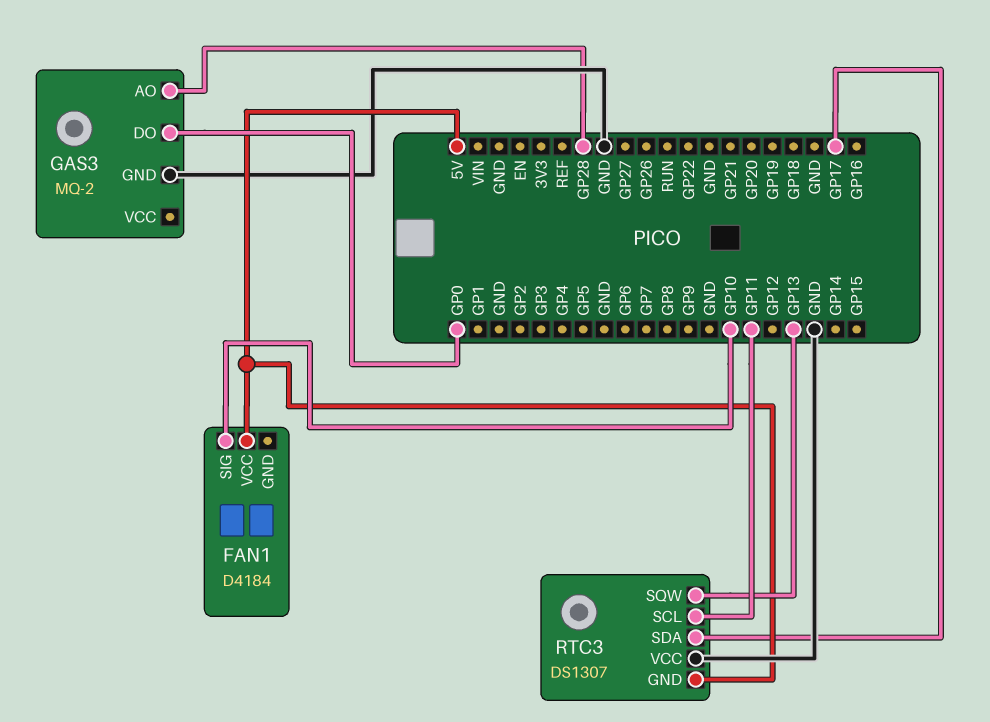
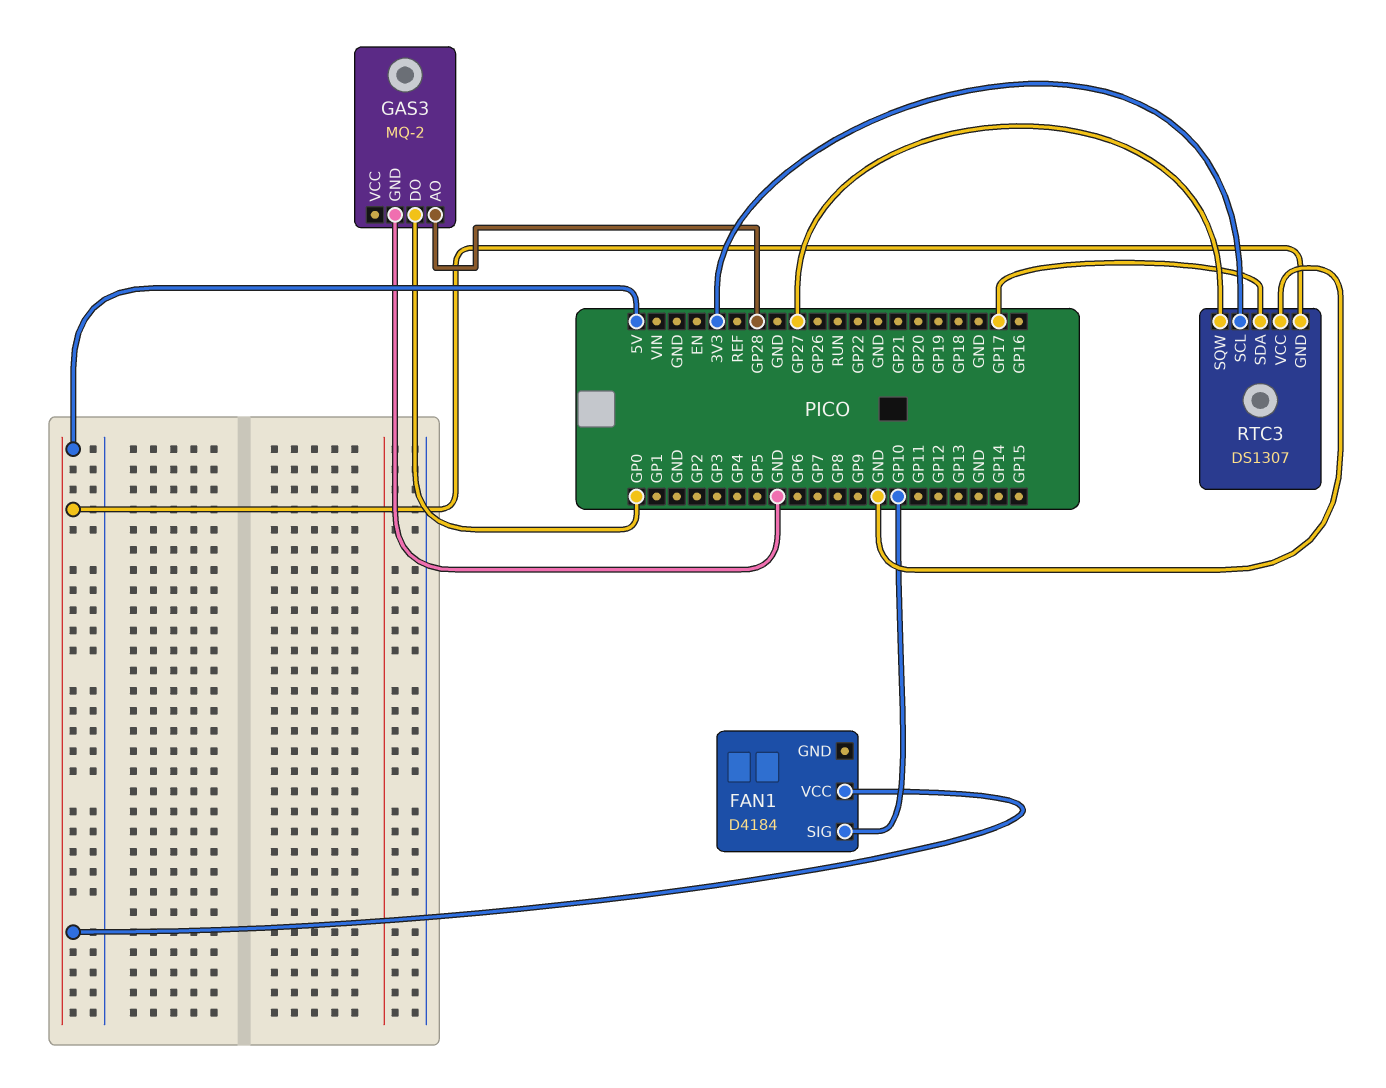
RTC3 pin SCL: GP11 -> 3V3
RTC3 pin SQW: GP13 -> GP27

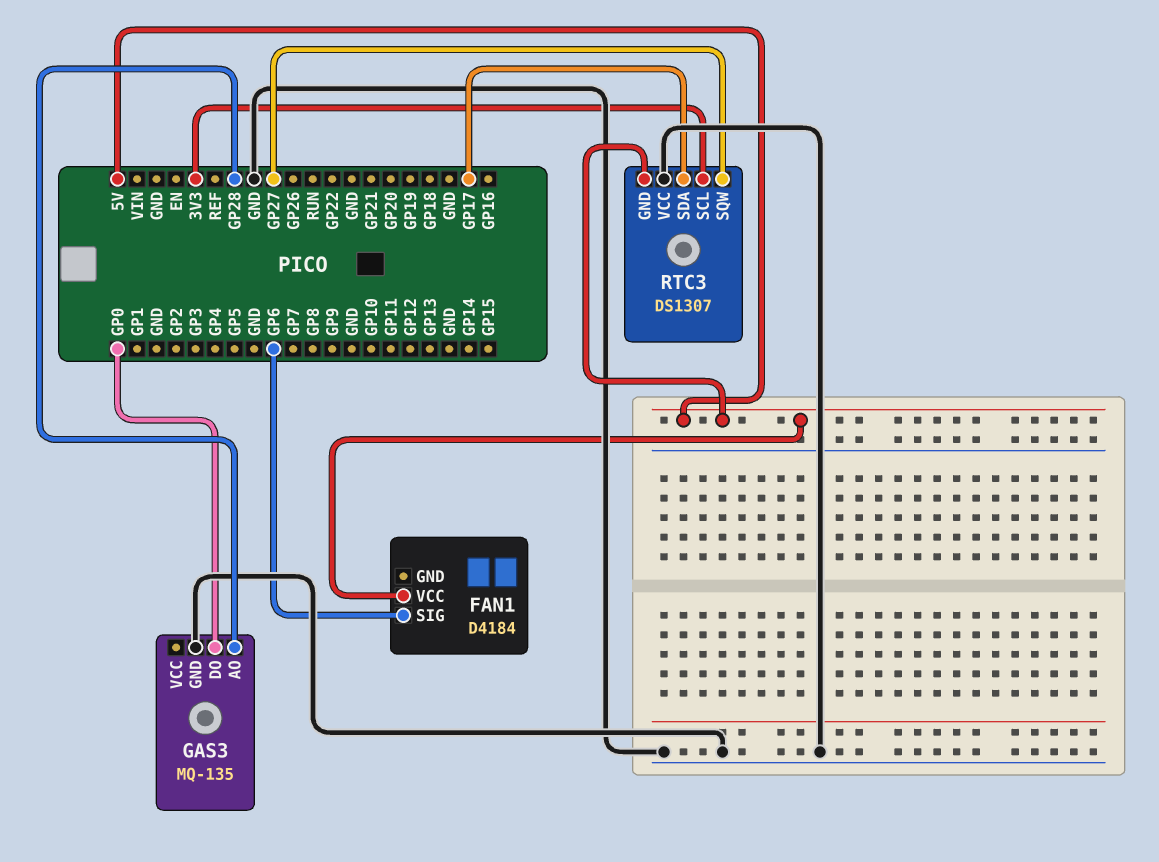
FAN1 pin SIG: GP10 -> GP6
GAS3: MQ-2 -> MQ-135

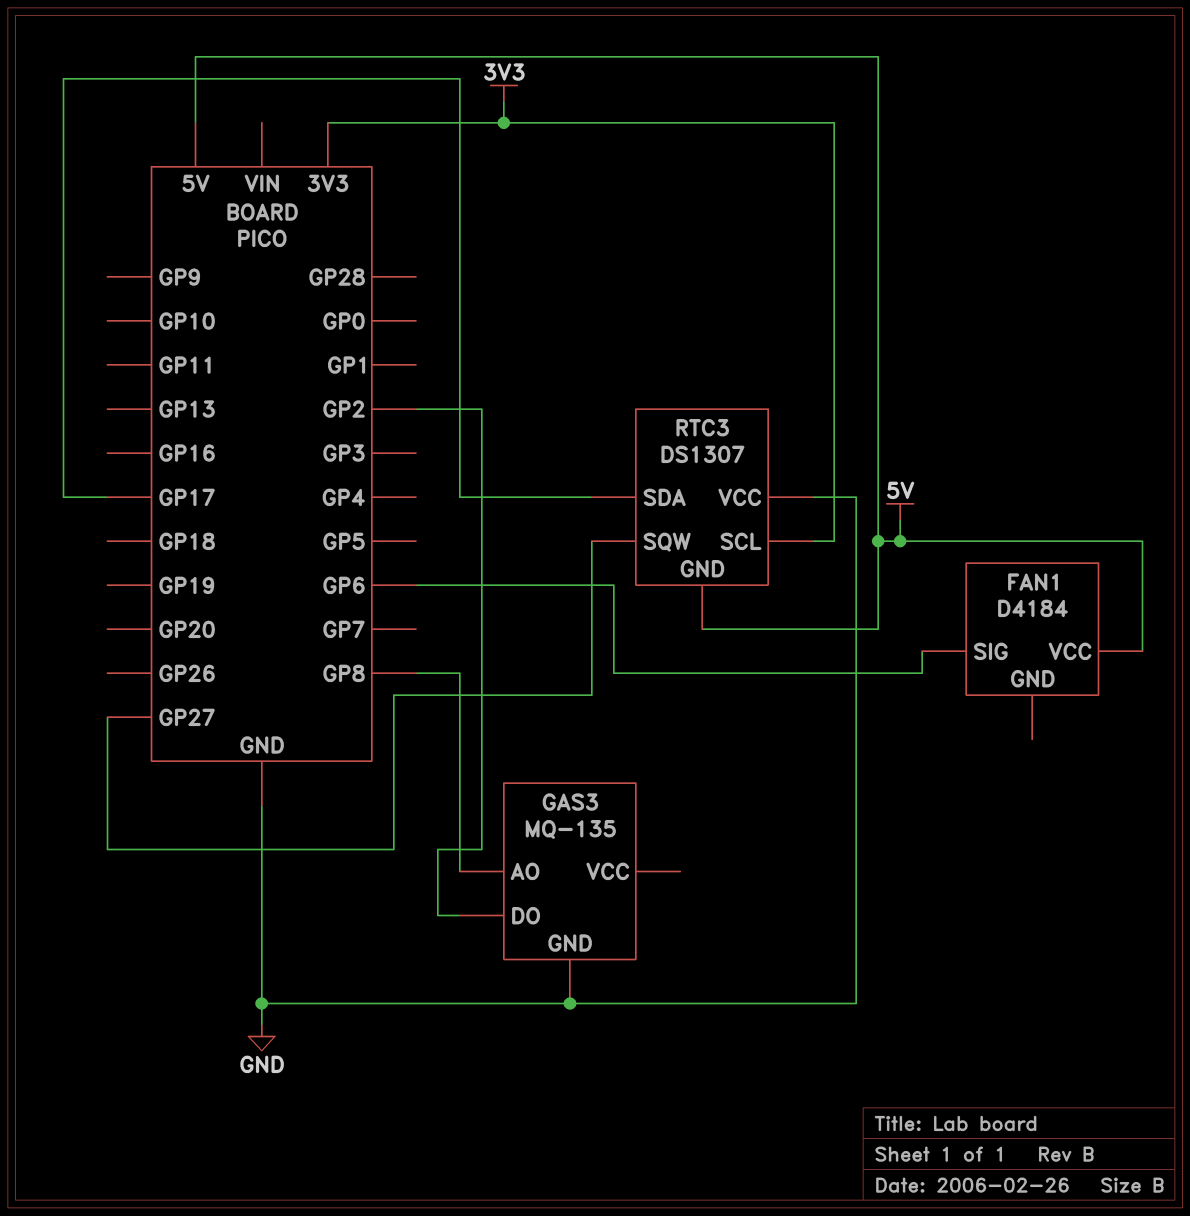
GAS3 pin AO: GP28 -> GP8
GAS3 pin DO: GP0 -> GP2

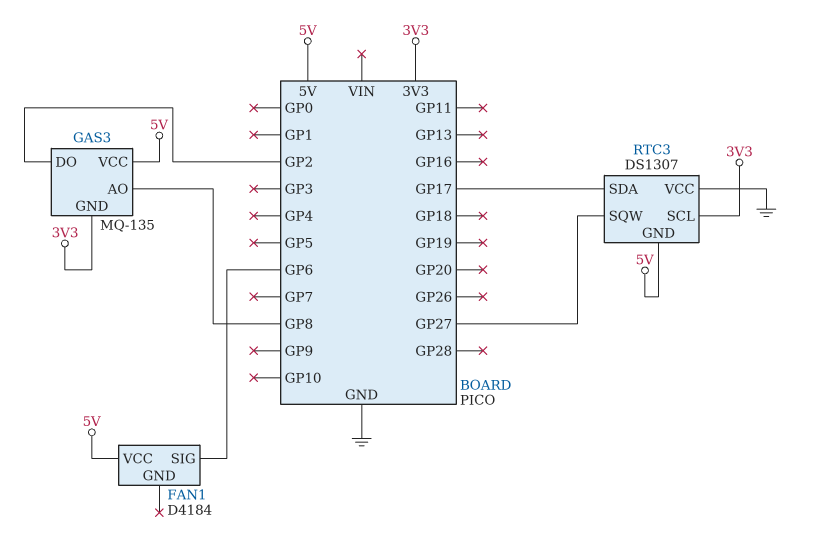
GAS3 pin GND: GND -> 3V3
GAS3 pin VCC: none -> 5V

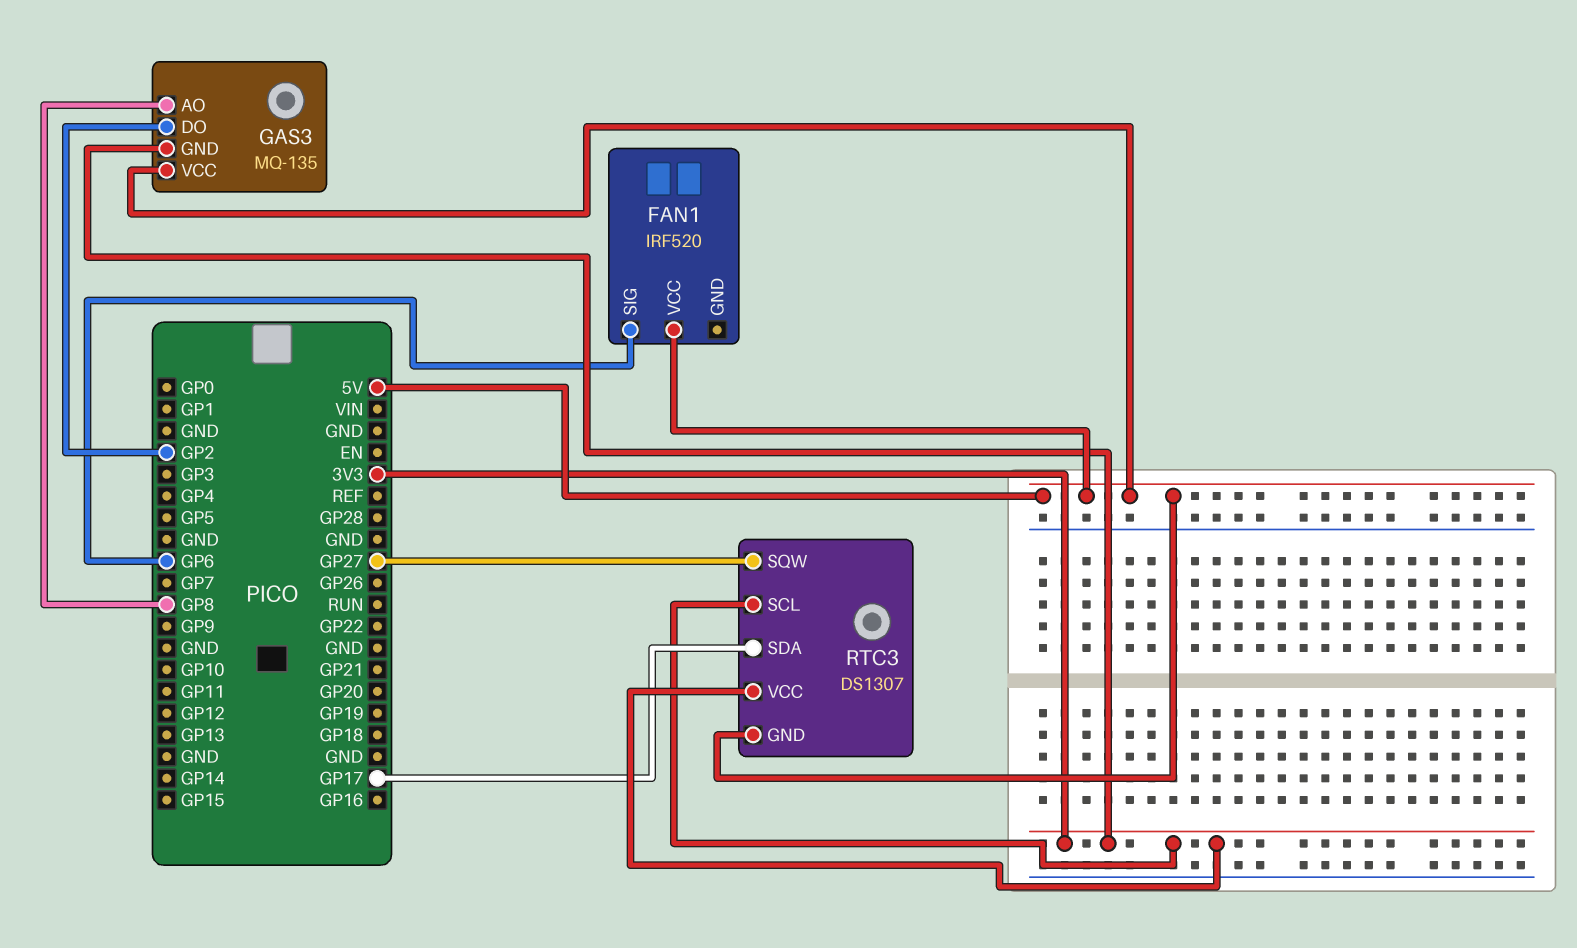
FAN1: D4184 -> IRF520
RTC3 pin VCC: GND -> 3V3

